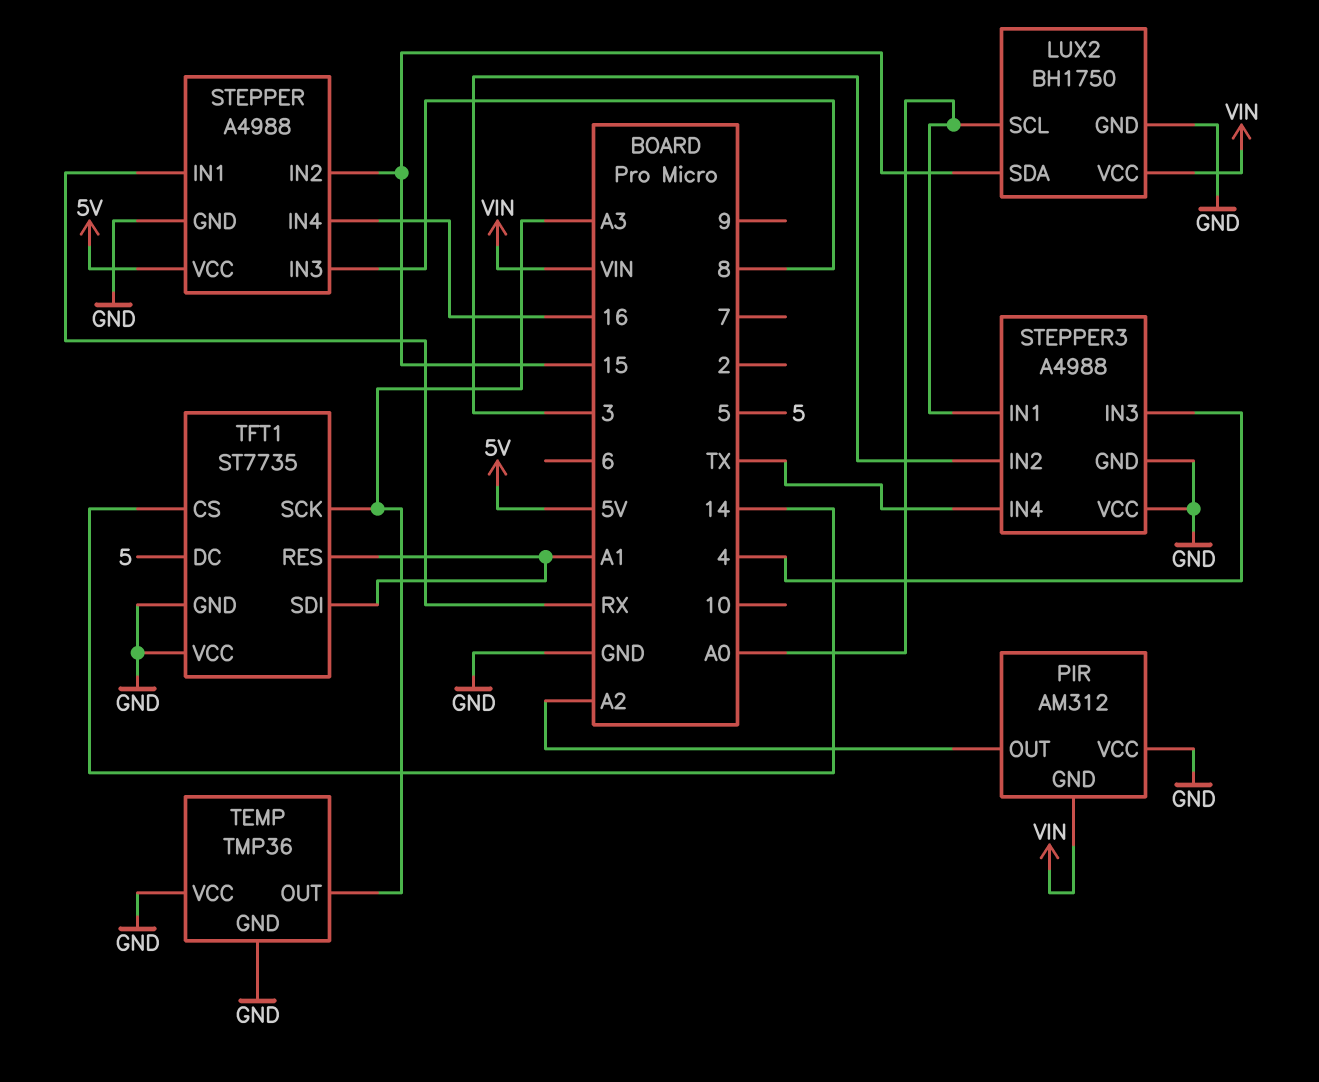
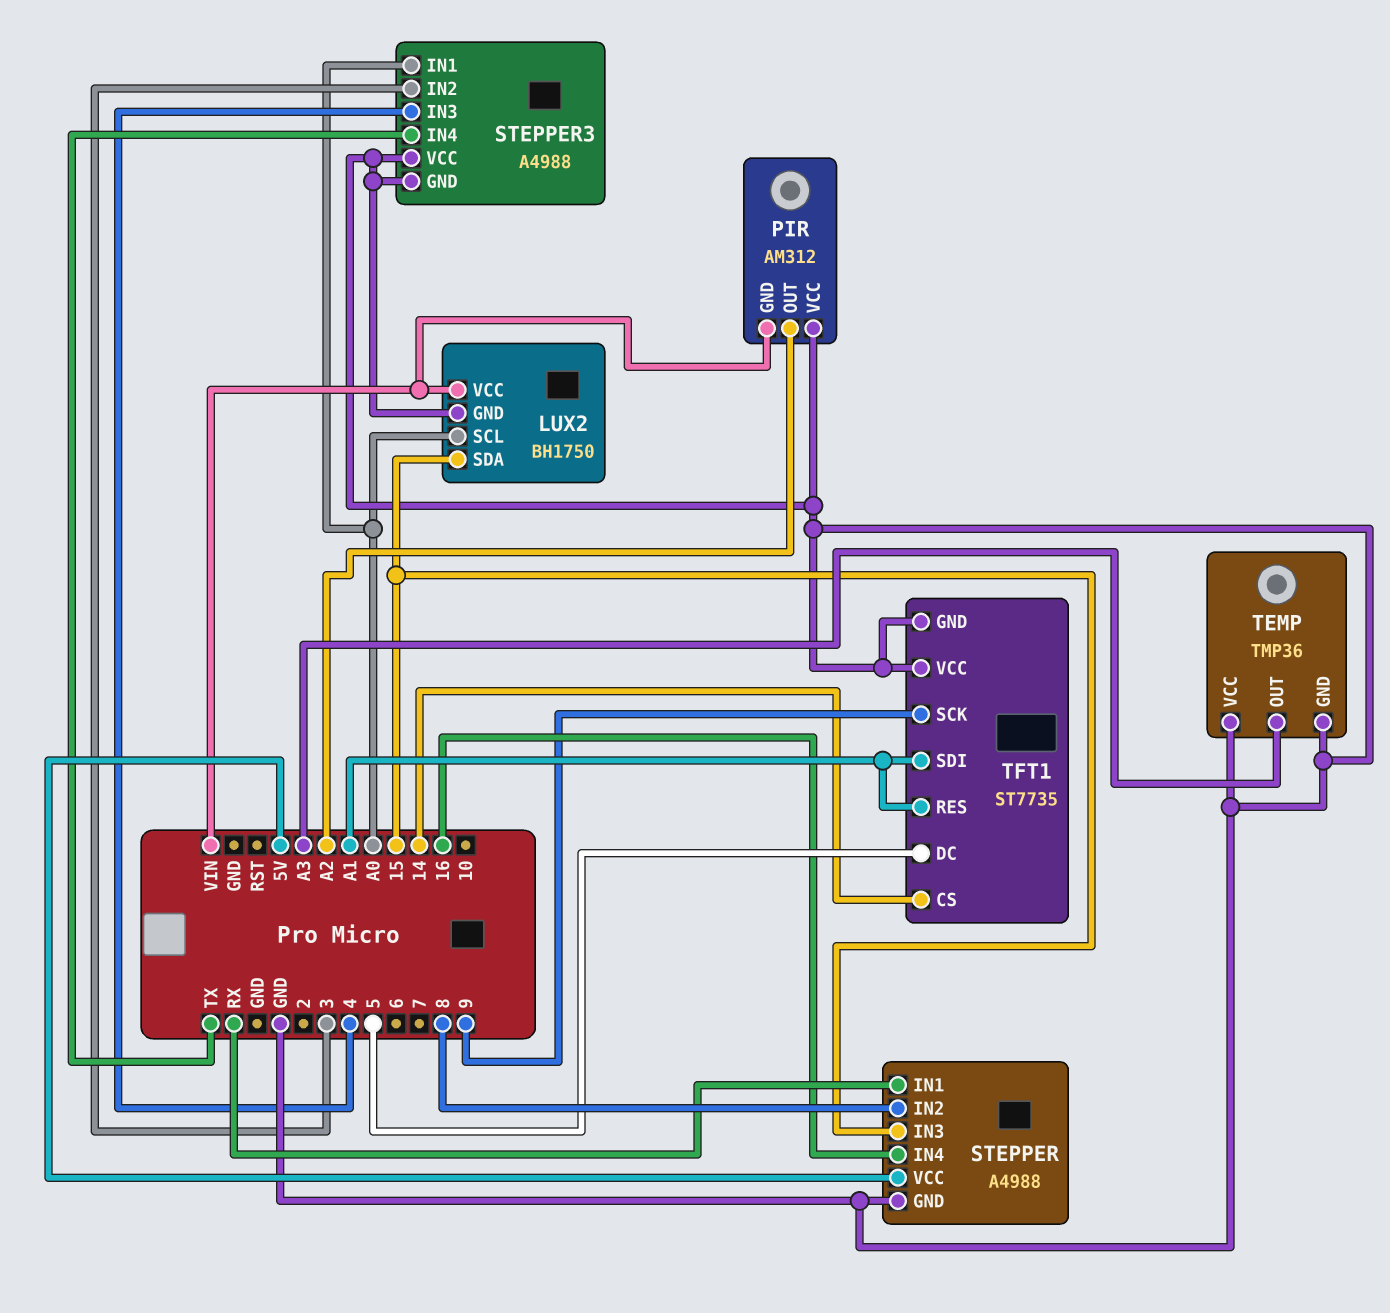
STEPPER pin IN2: 15 -> 8
STEPPER pin IN3: 8 -> 15
TFT1 pin SCK: A3 -> 9

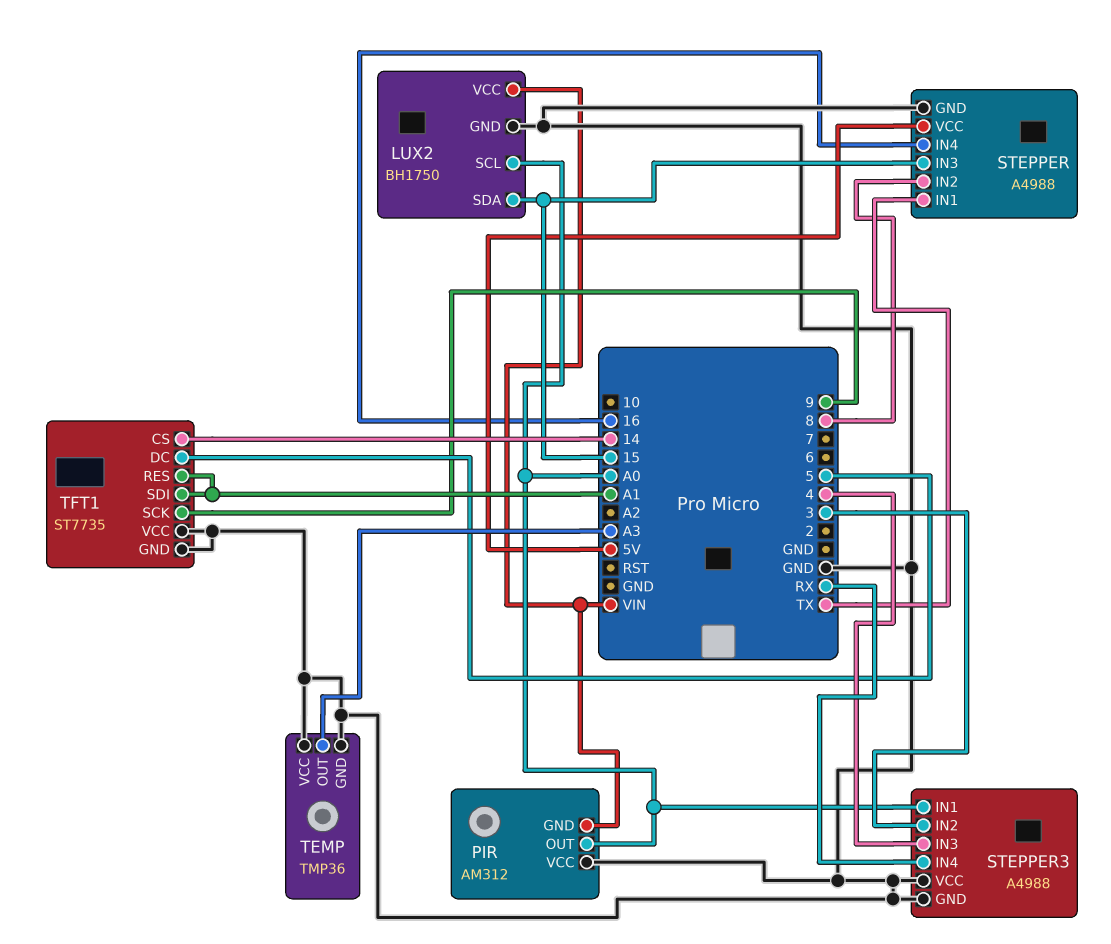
PIR pin OUT: A2 -> A0
STEPPER pin IN1: RX -> TX
STEPPER3 pin IN4: TX -> RX

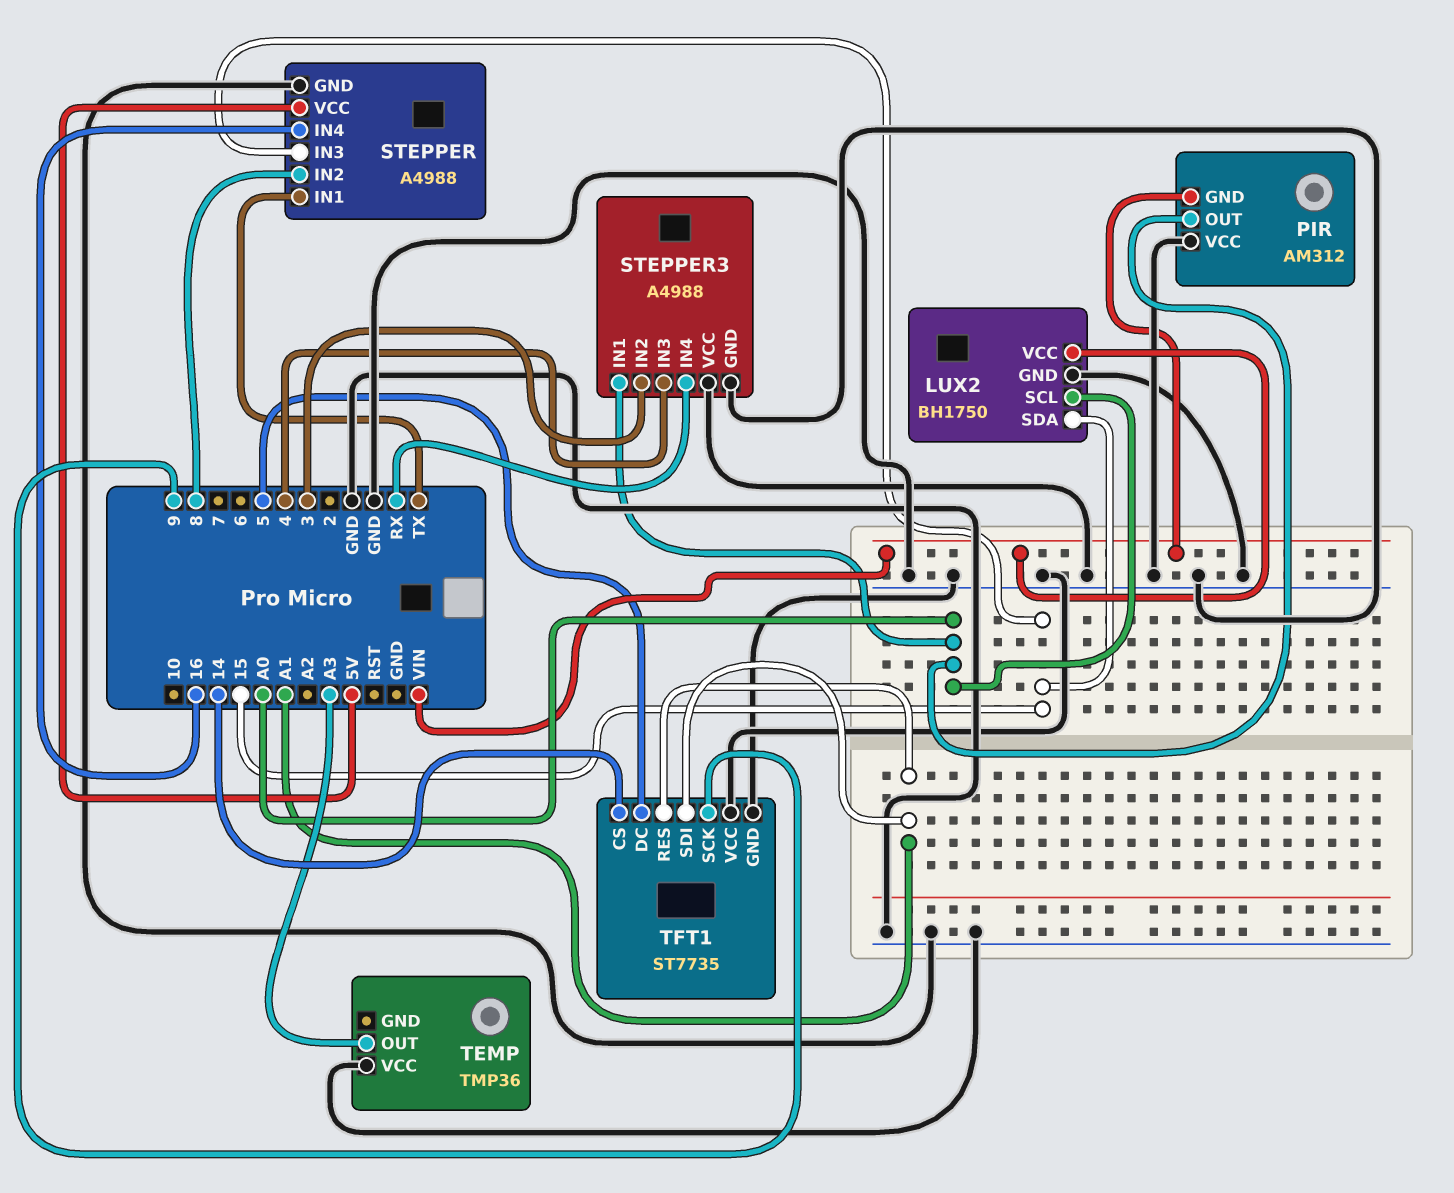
TEMP pin GND: GND -> none

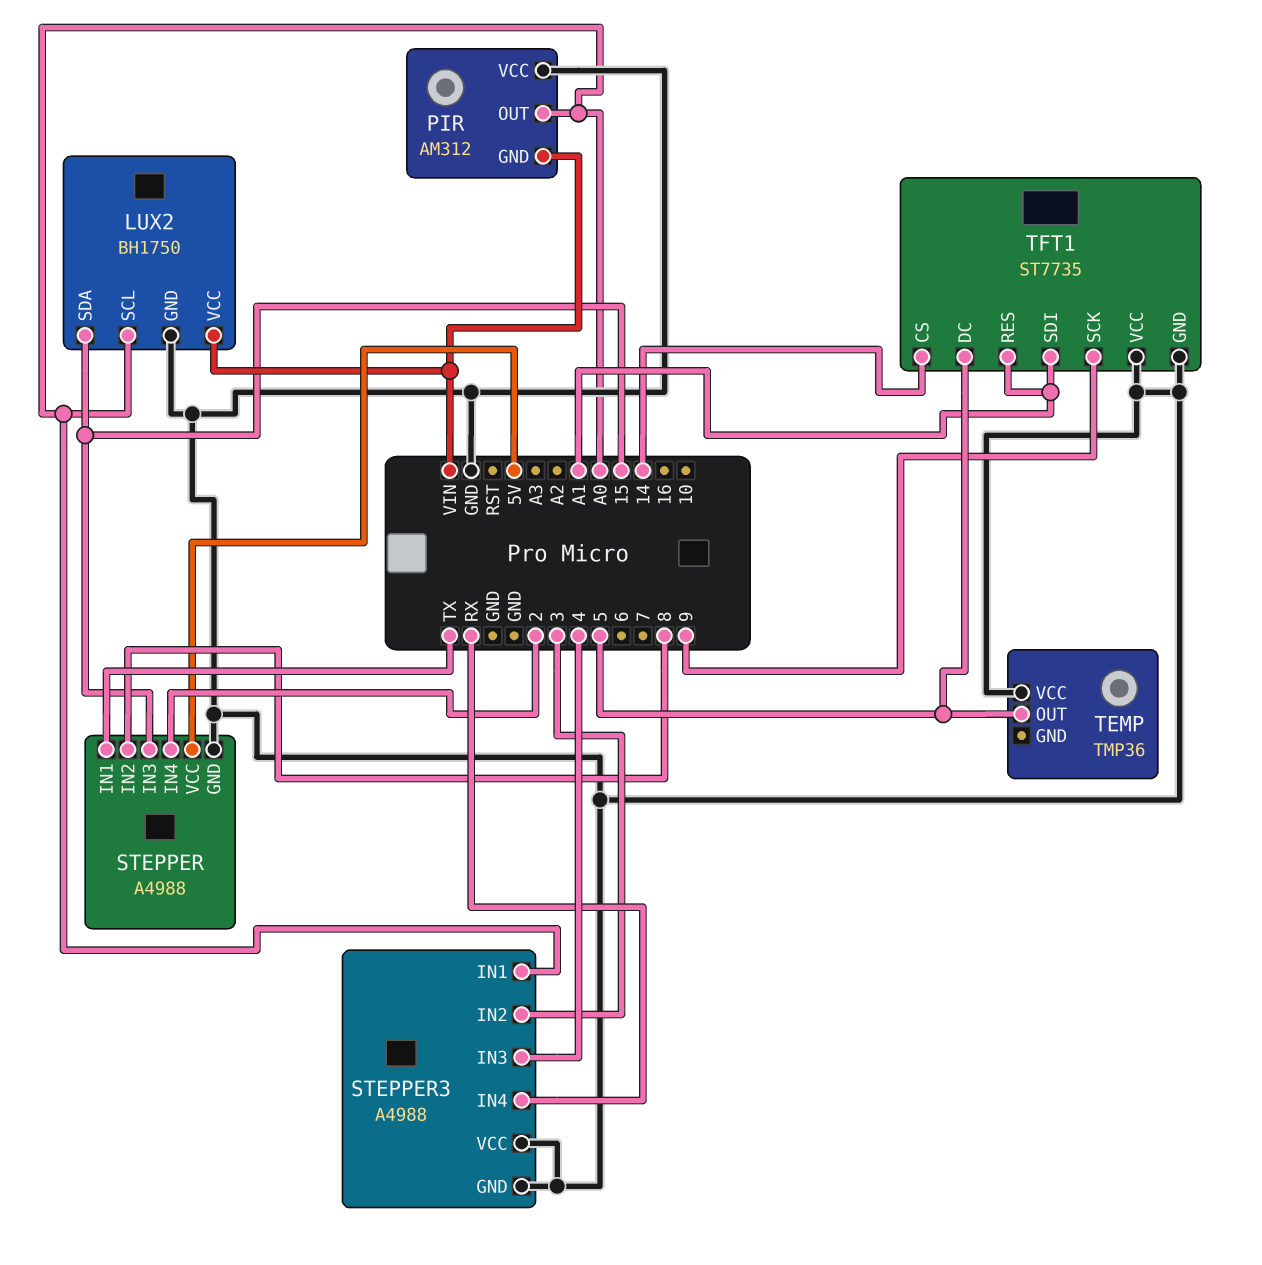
STEPPER pin IN4: 16 -> 2
TEMP pin OUT: A3 -> 5

